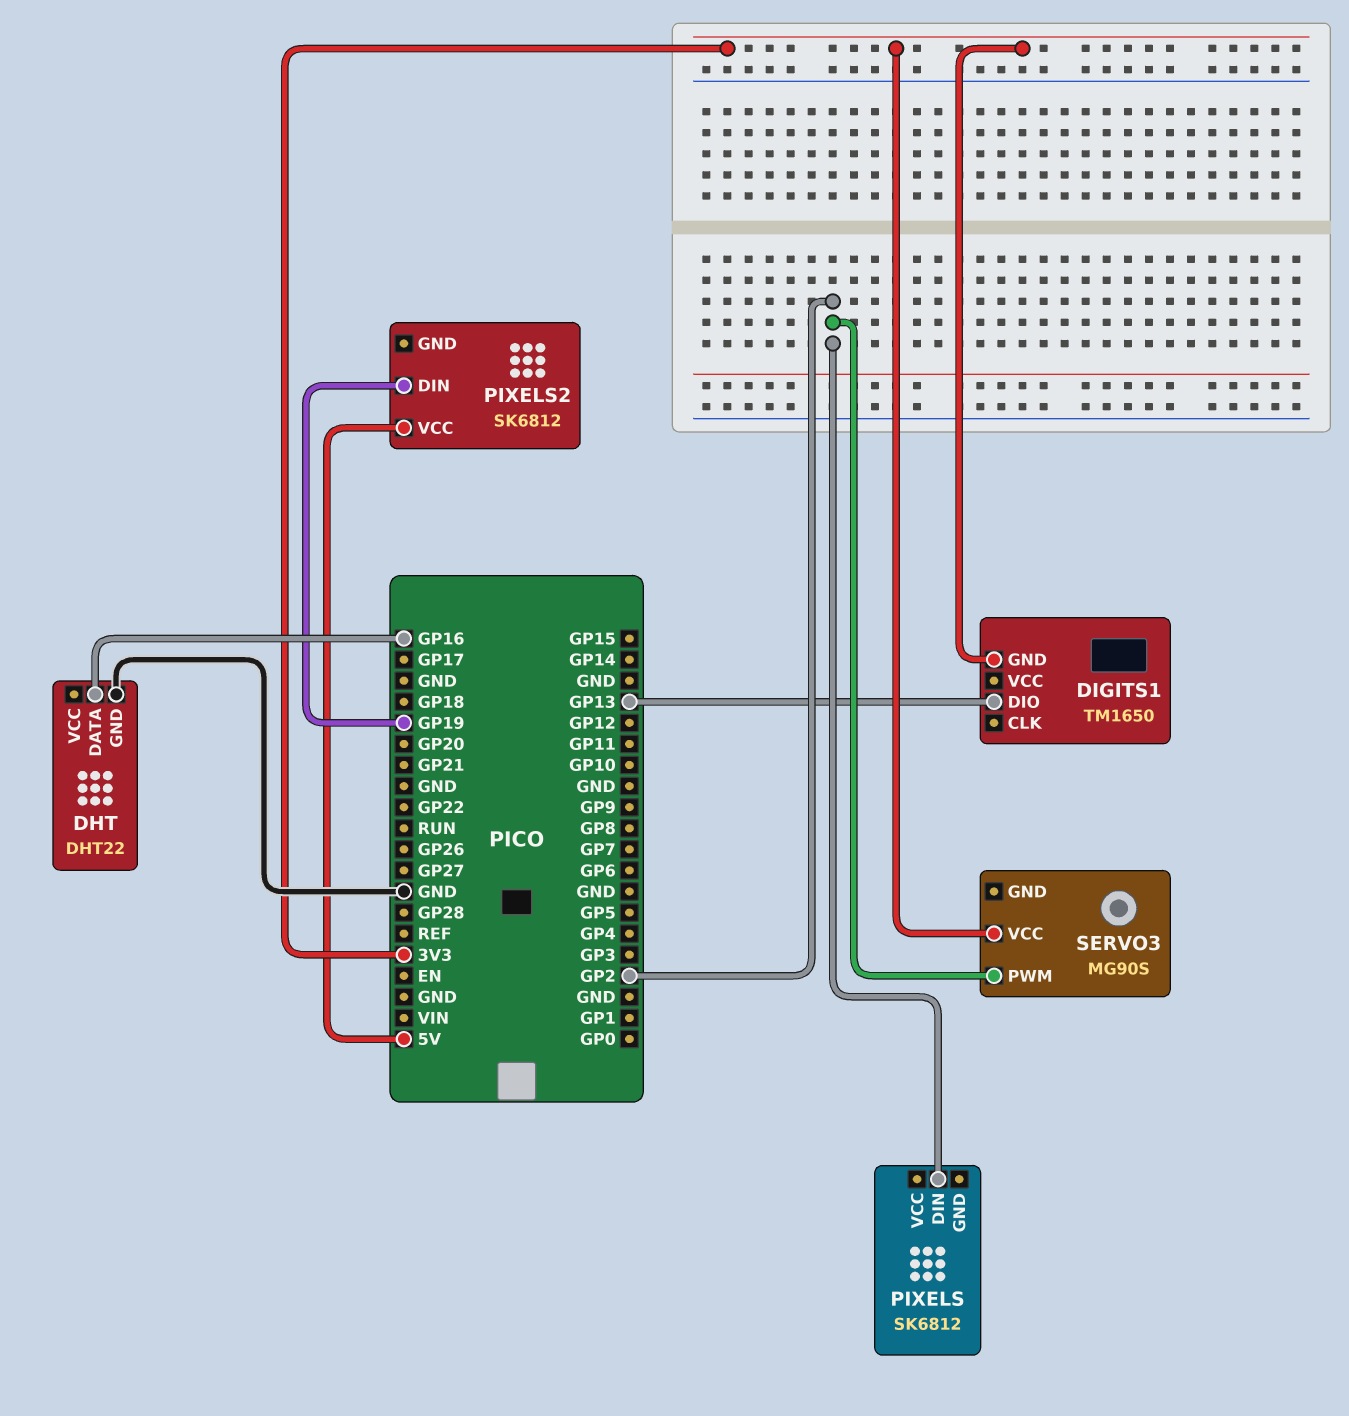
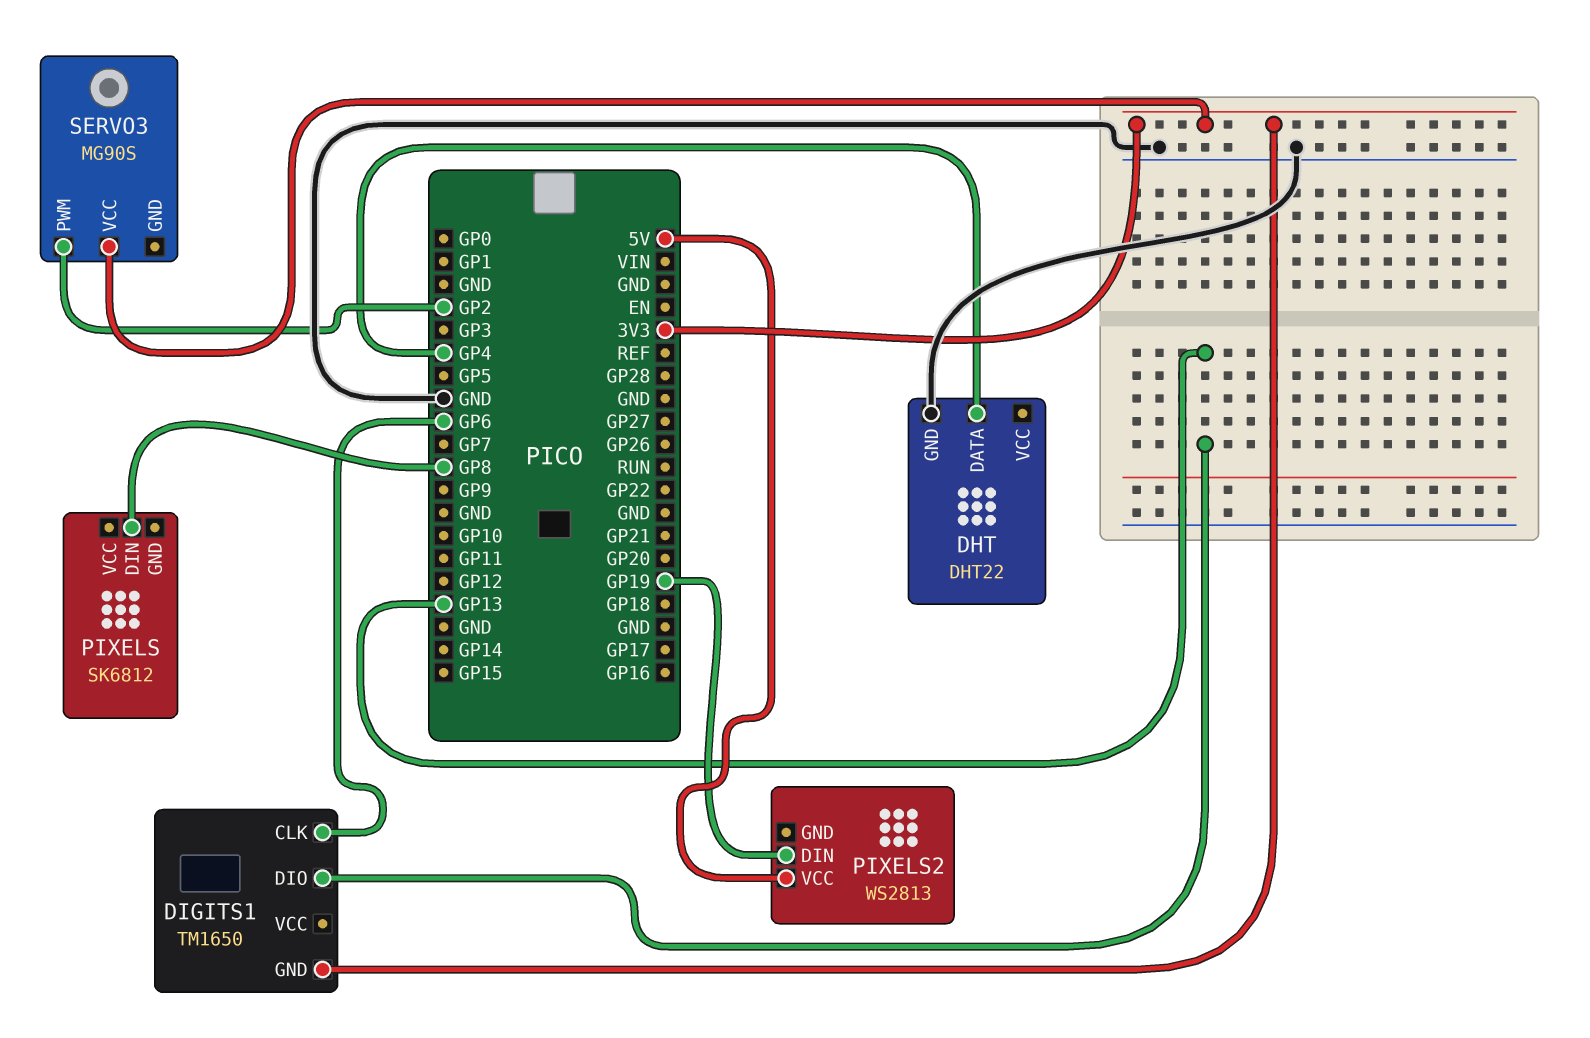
DHT pin DATA: GP16 -> GP4
DIGITS1 pin CLK: none -> GP6
PIXELS pin DIN: GP2 -> GP8
PIXELS2: SK6812 -> WS2813

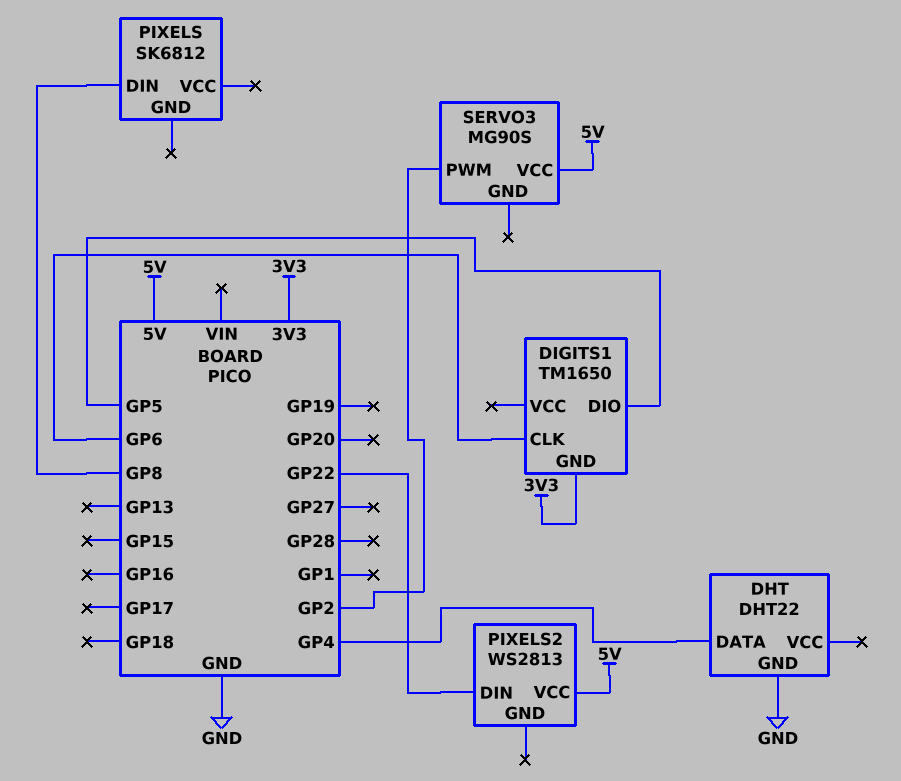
DIGITS1 pin DIO: GP13 -> GP5
PIXELS2 pin DIN: GP19 -> GP22
SERVO3 pin VCC: 3V3 -> 5V

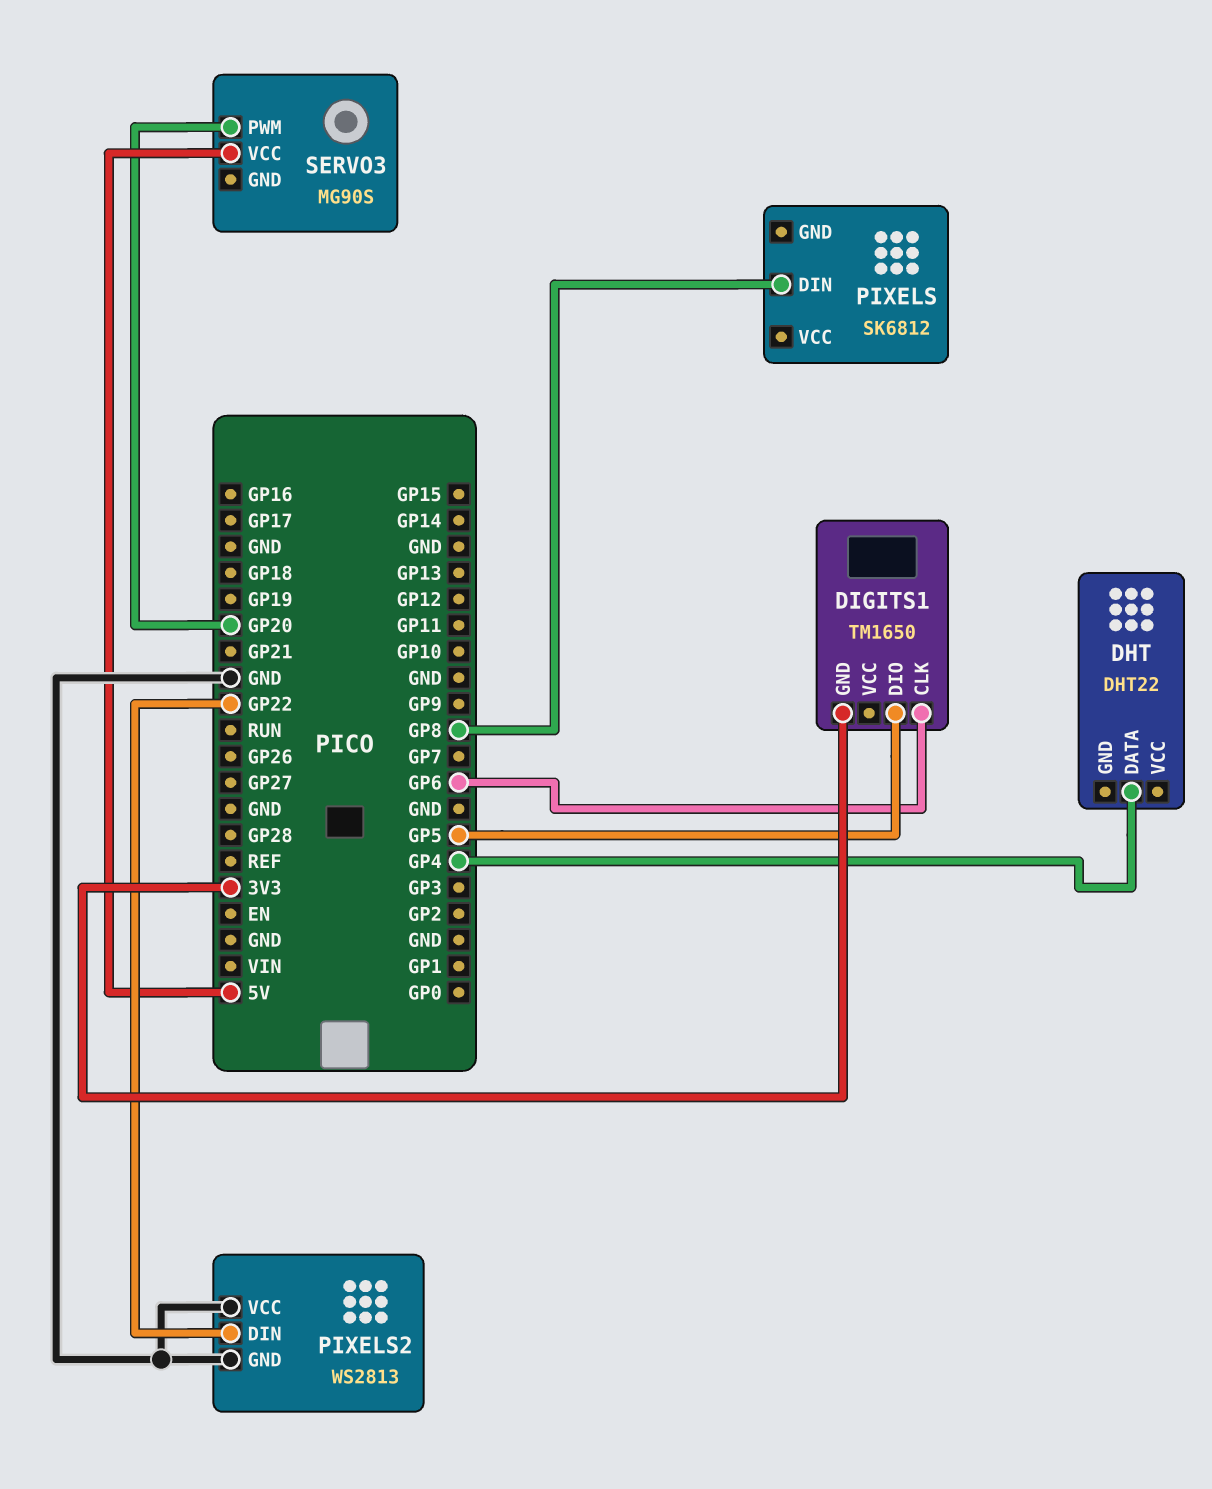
DHT pin GND: GND -> none
PIXELS2 pin GND: none -> GND
PIXELS2 pin VCC: 5V -> GND
SERVO3 pin PWM: GP2 -> GP20

